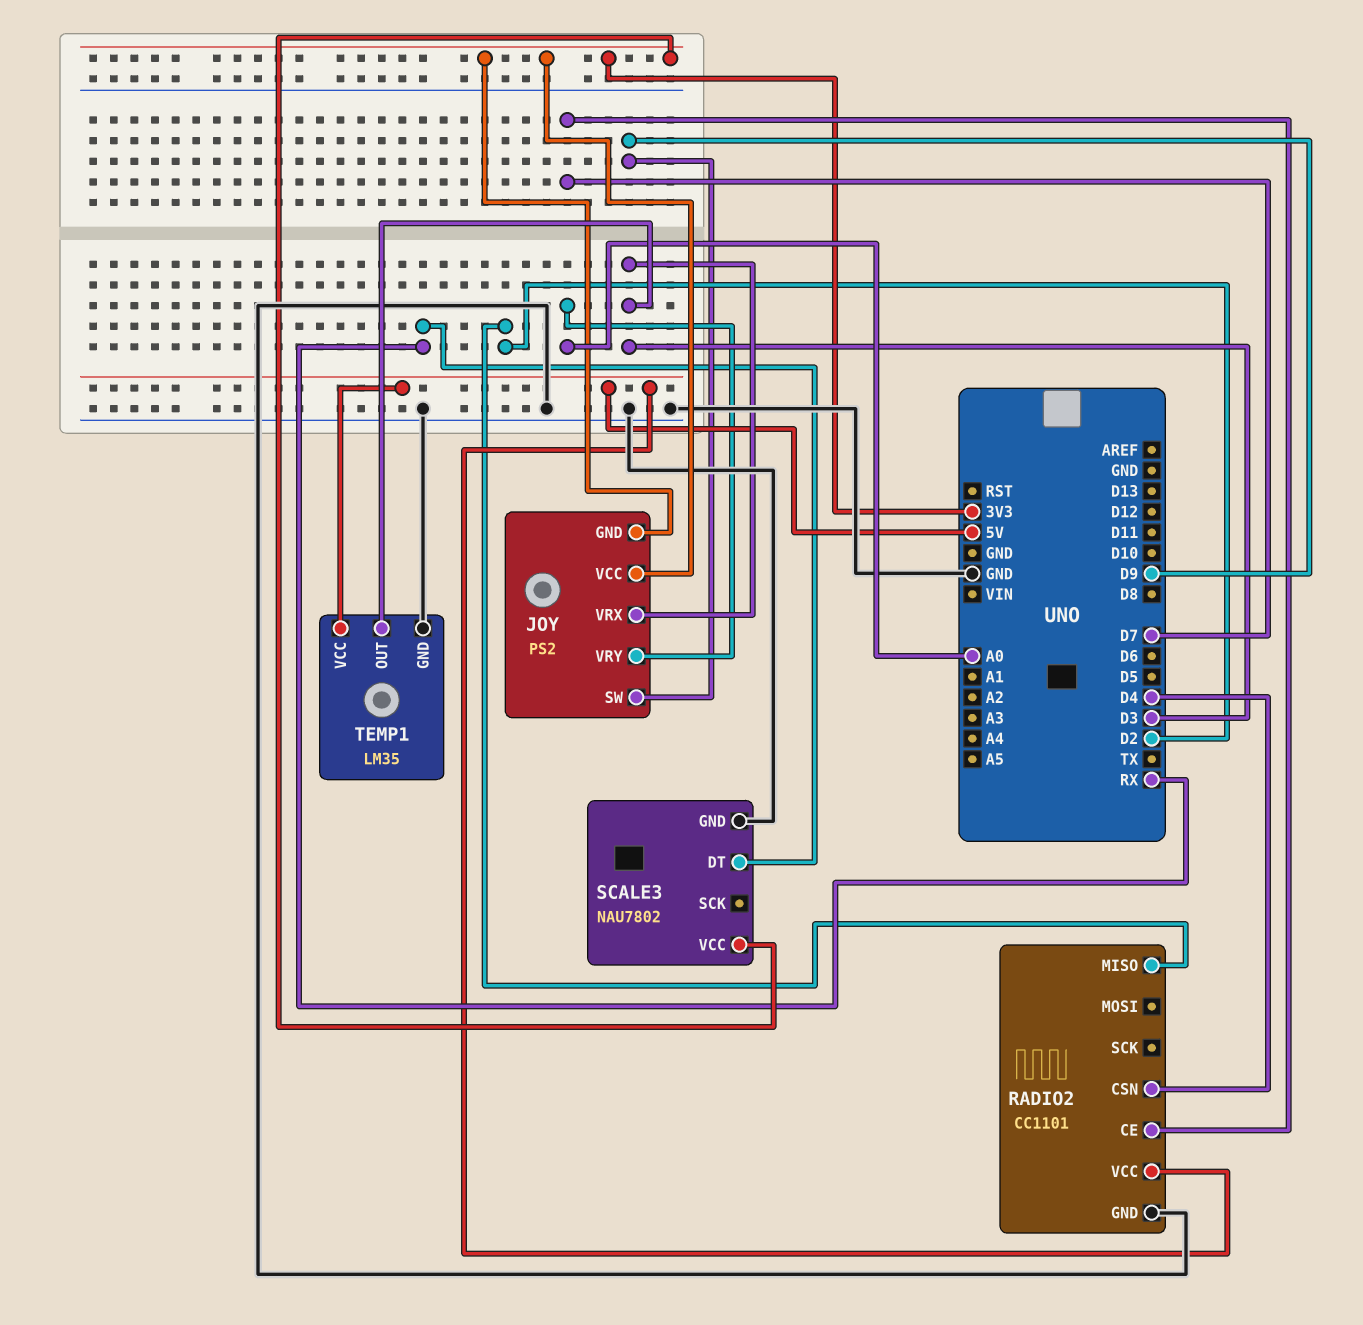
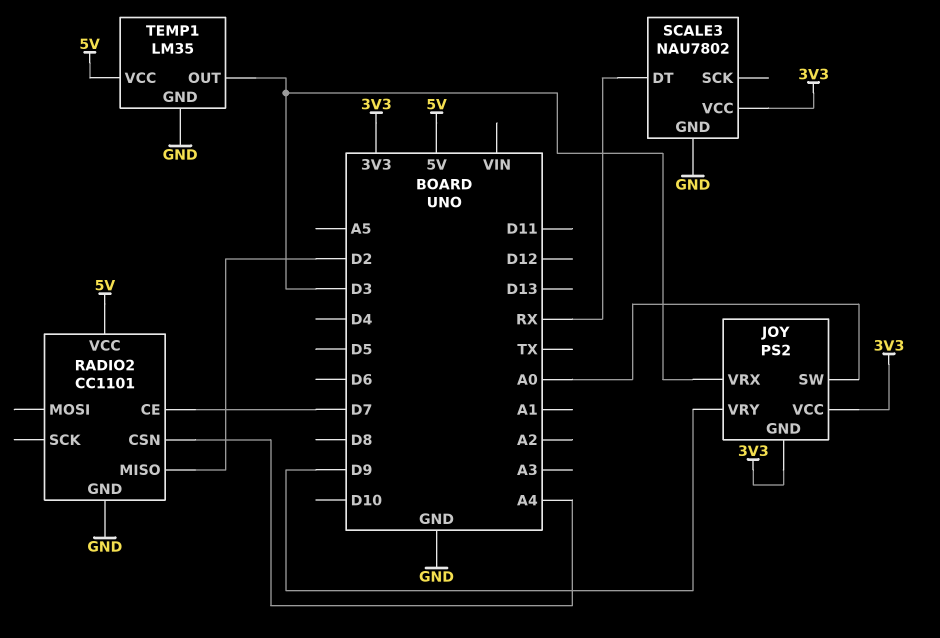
JOY pin SW: D9 -> A0
JOY pin VRY: A0 -> D9
RADIO2 pin CSN: D4 -> A4

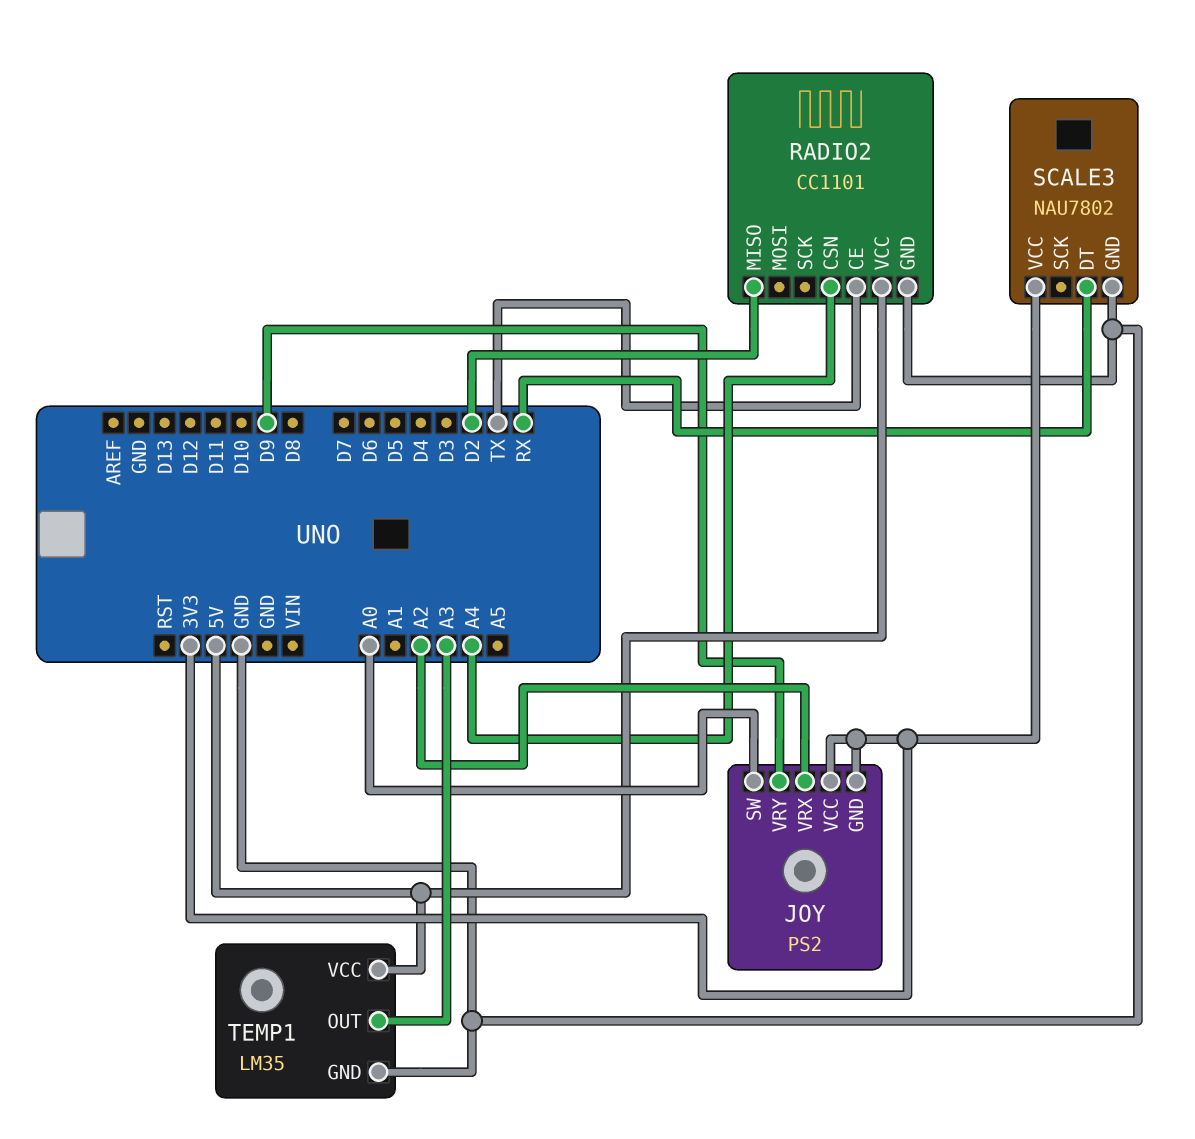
JOY pin VRX: D3 -> A2
RADIO2 pin CE: D7 -> TX
TEMP1 pin OUT: D3 -> A3

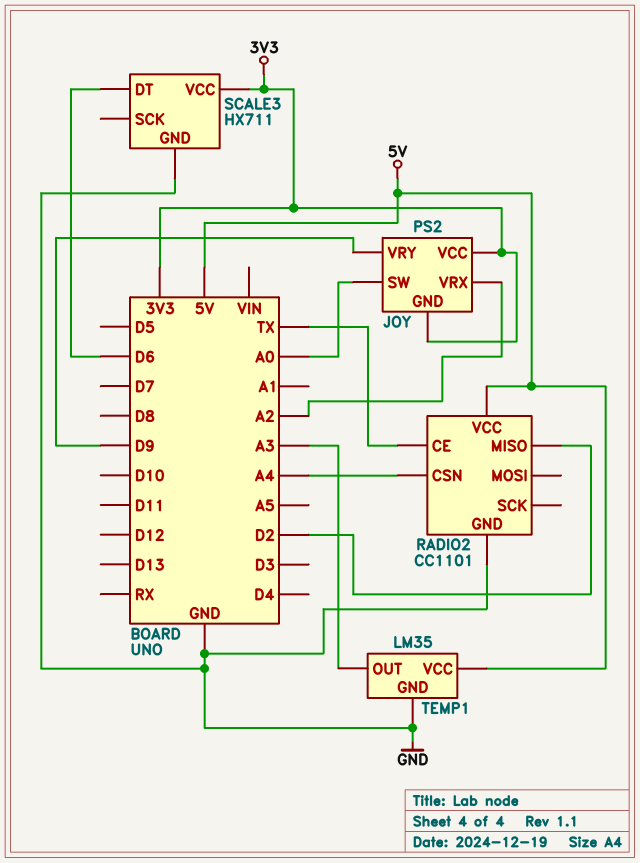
SCALE3: NAU7802 -> HX711
SCALE3 pin DT: RX -> D6

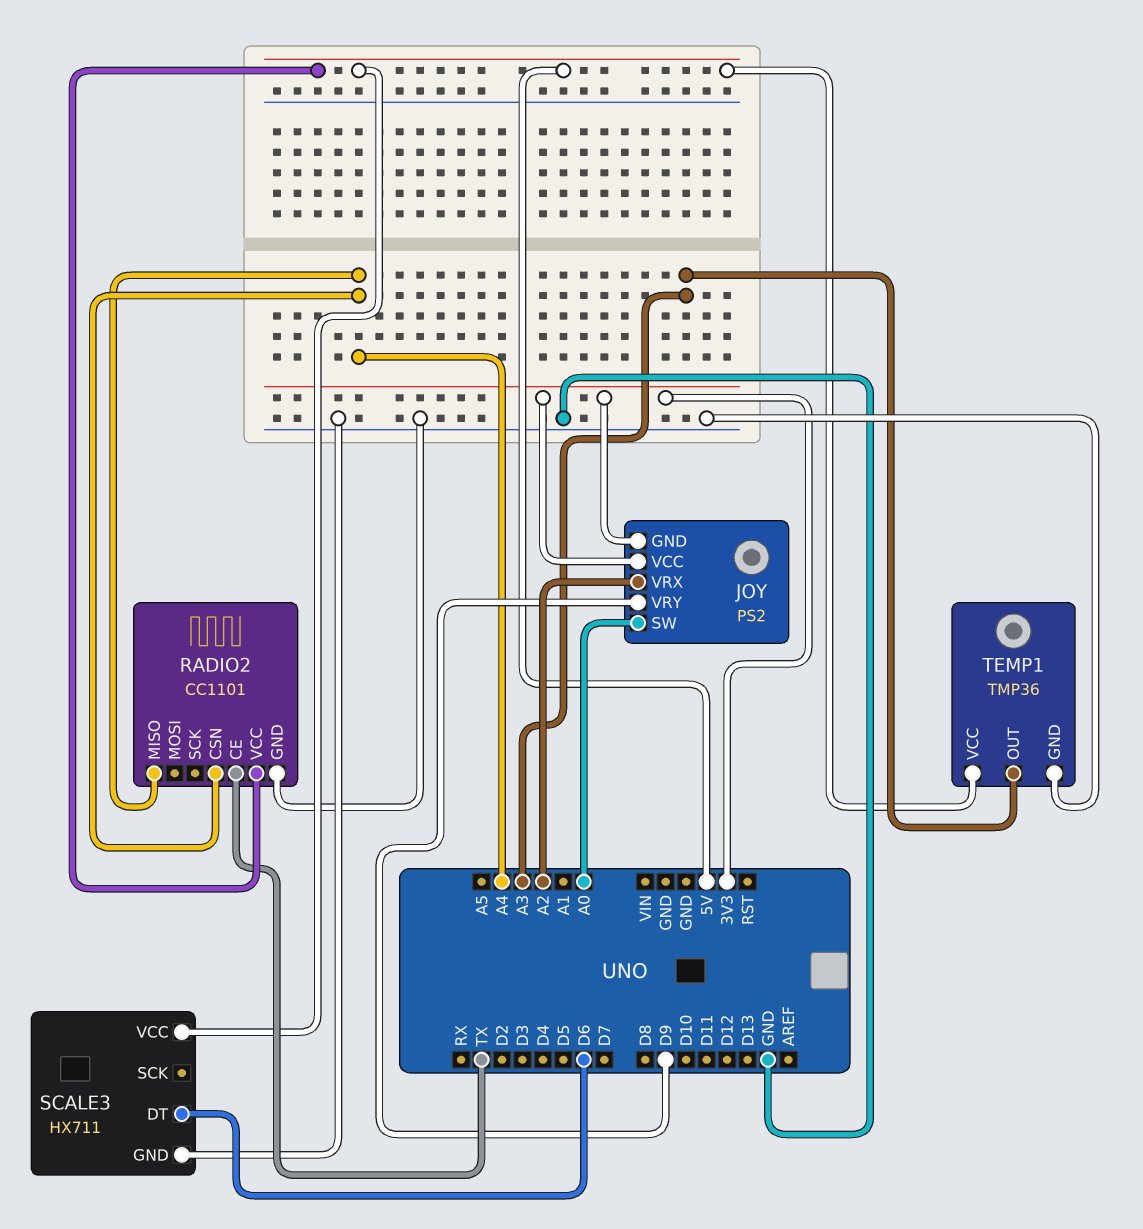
RADIO2 pin MISO: D2 -> A4
SCALE3 pin VCC: 3V3 -> 5V
TEMP1: LM35 -> TMP36

